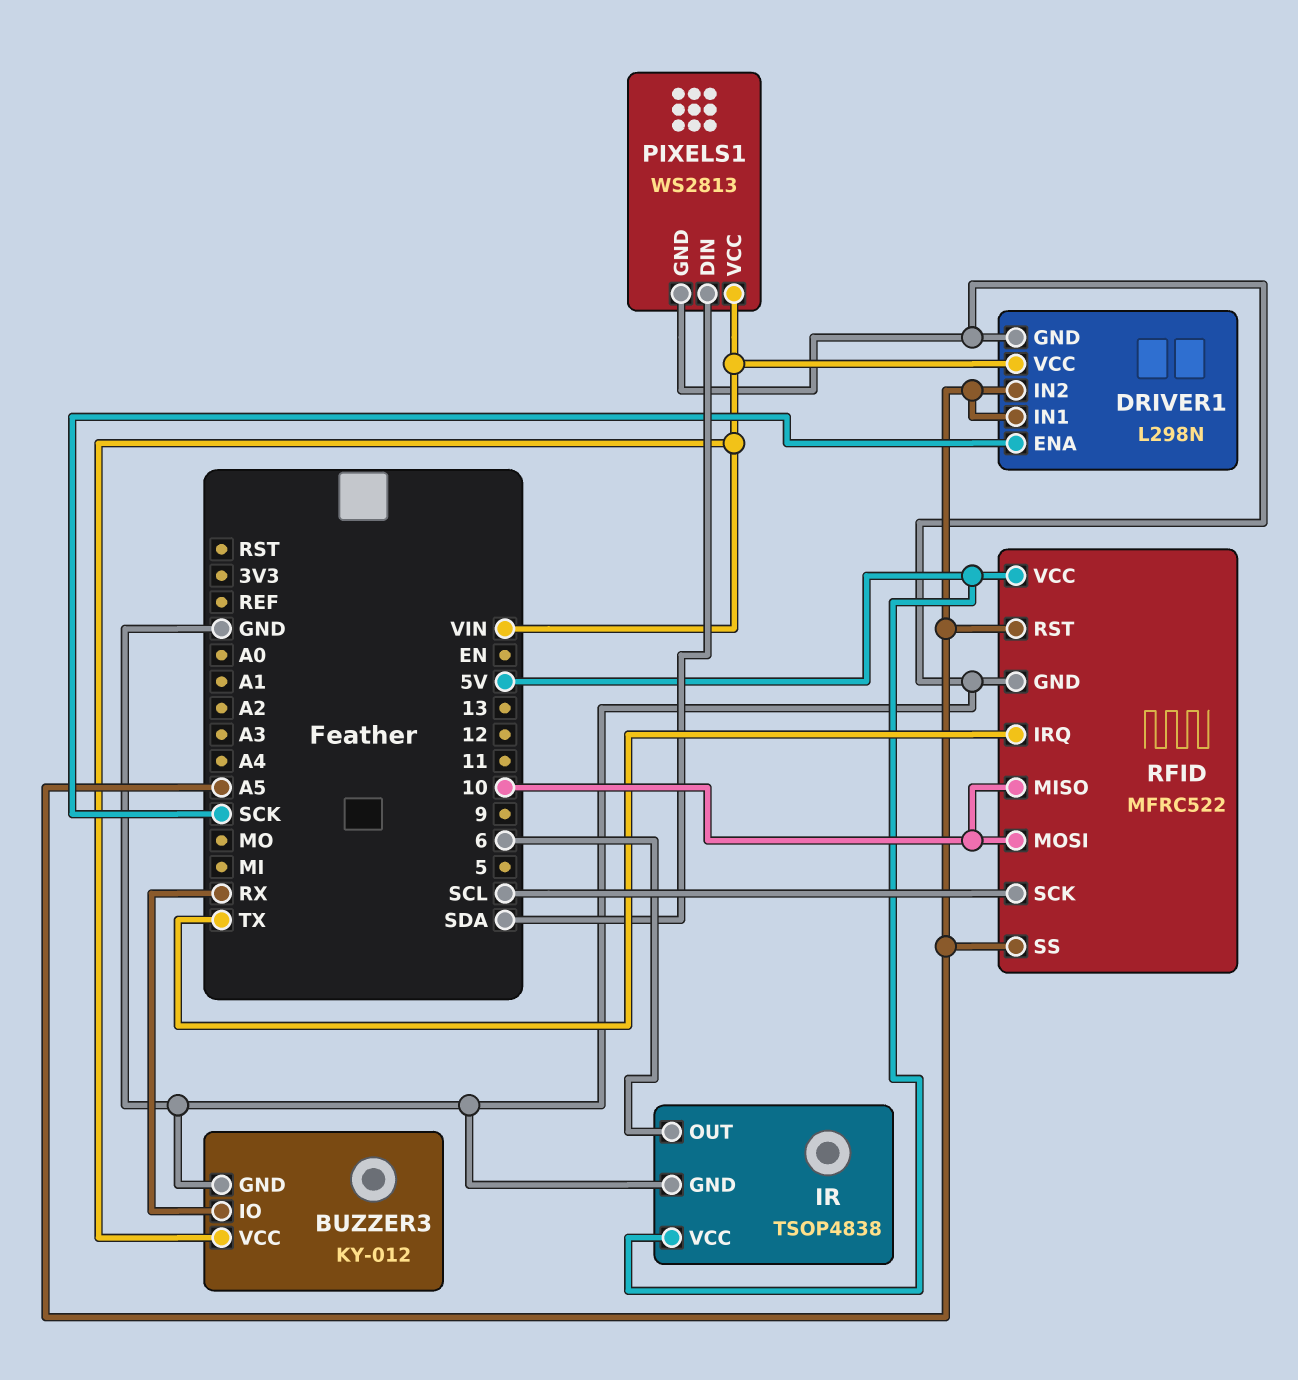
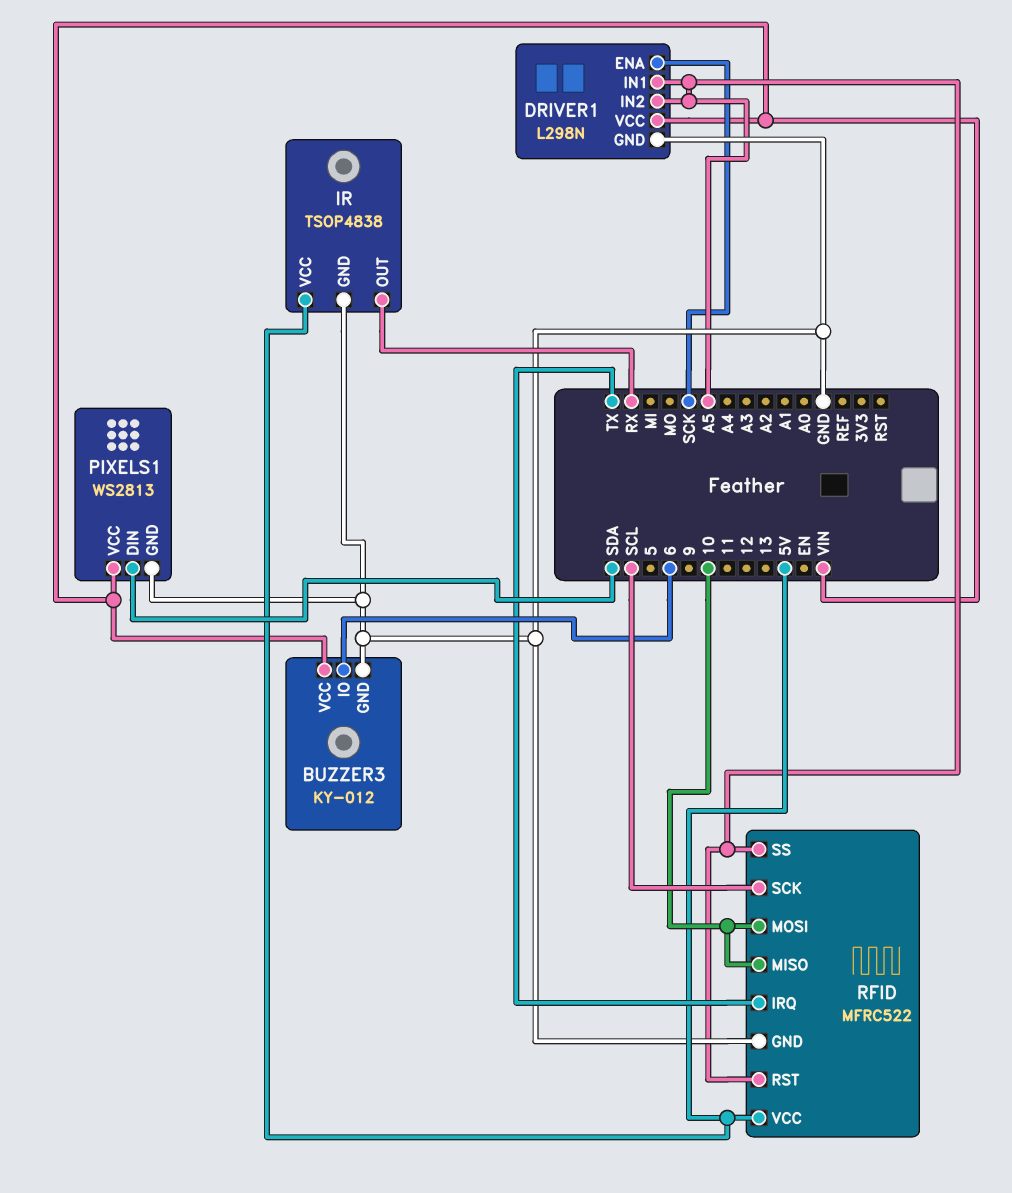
BUZZER3 pin IO: RX -> 6
IR pin OUT: 6 -> RX

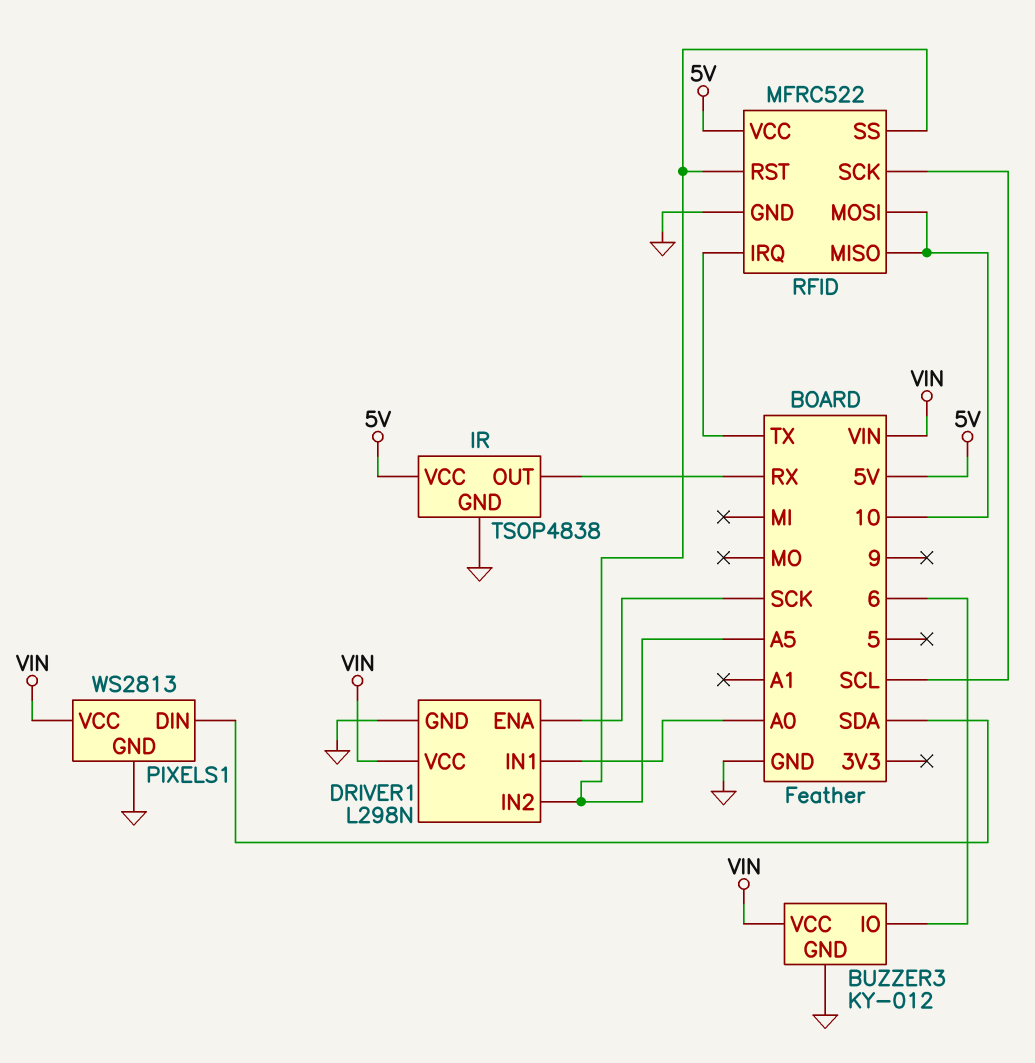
DRIVER1 pin IN1: A5 -> A0

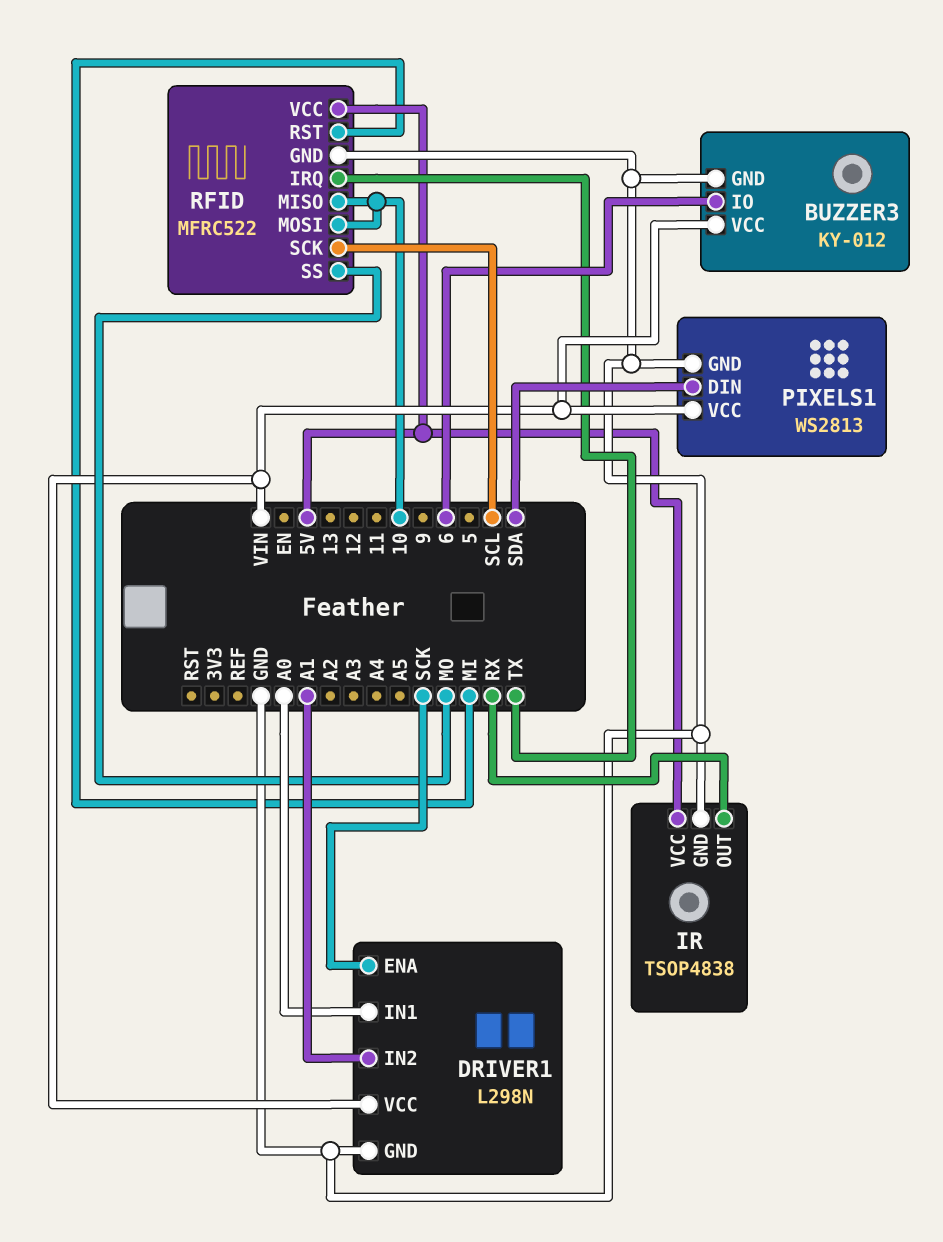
DRIVER1 pin IN2: A5 -> A1
RFID pin RST: A5 -> MI
RFID pin SS: A5 -> MO

